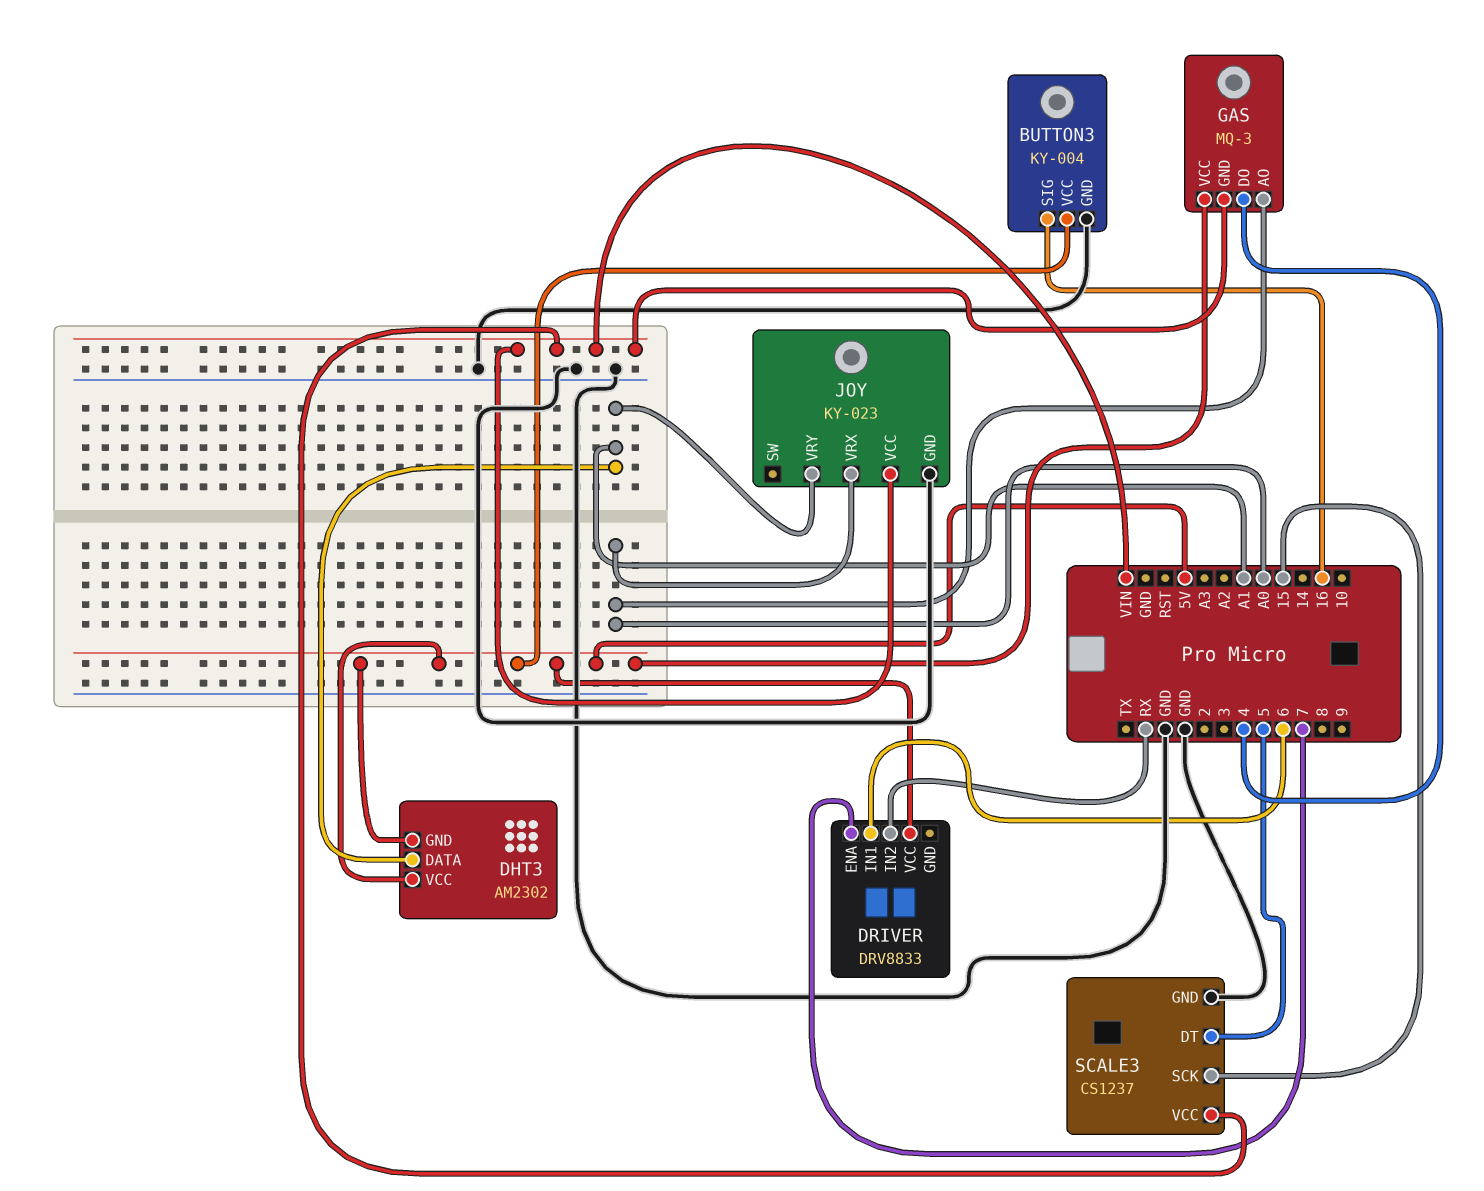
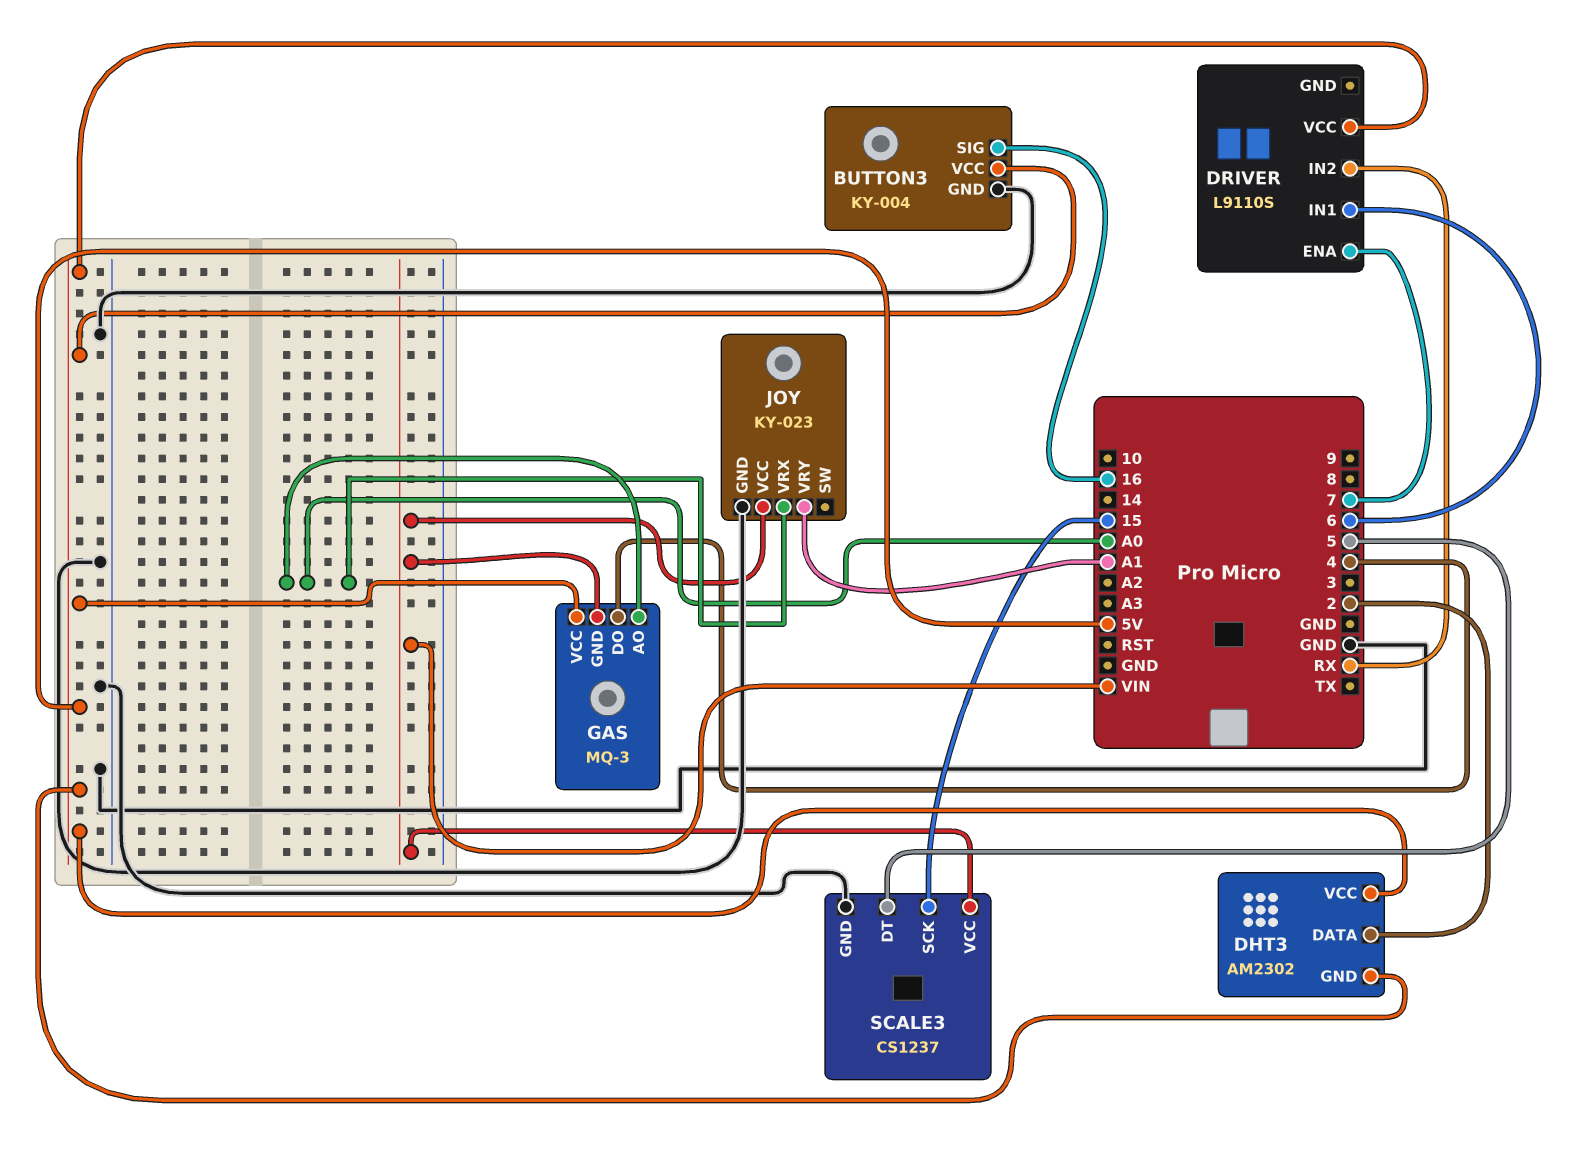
DHT3 pin DATA: A1 -> 2
DRIVER: DRV8833 -> L9110S

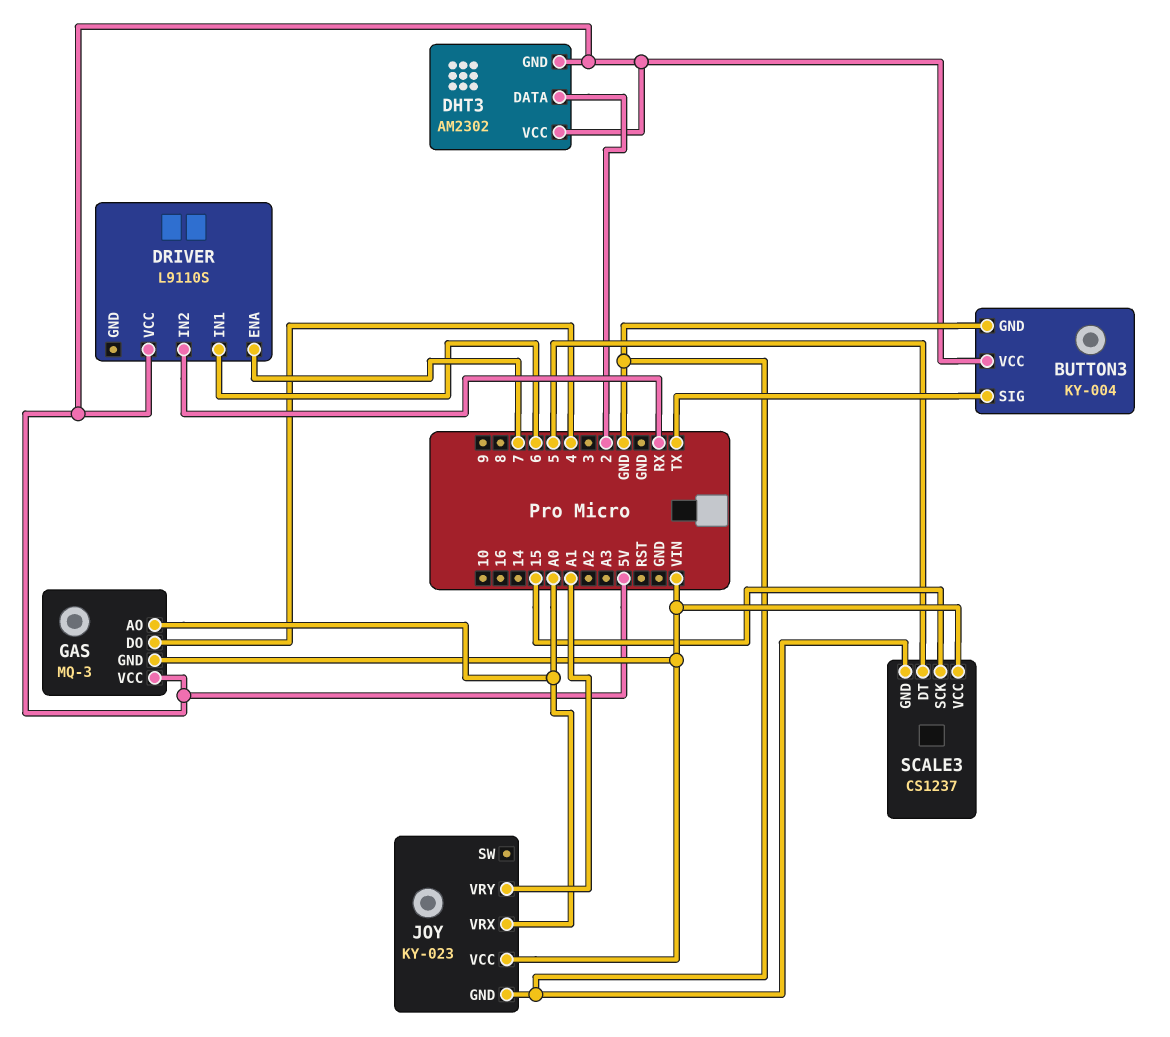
BUTTON3 pin SIG: 16 -> TX

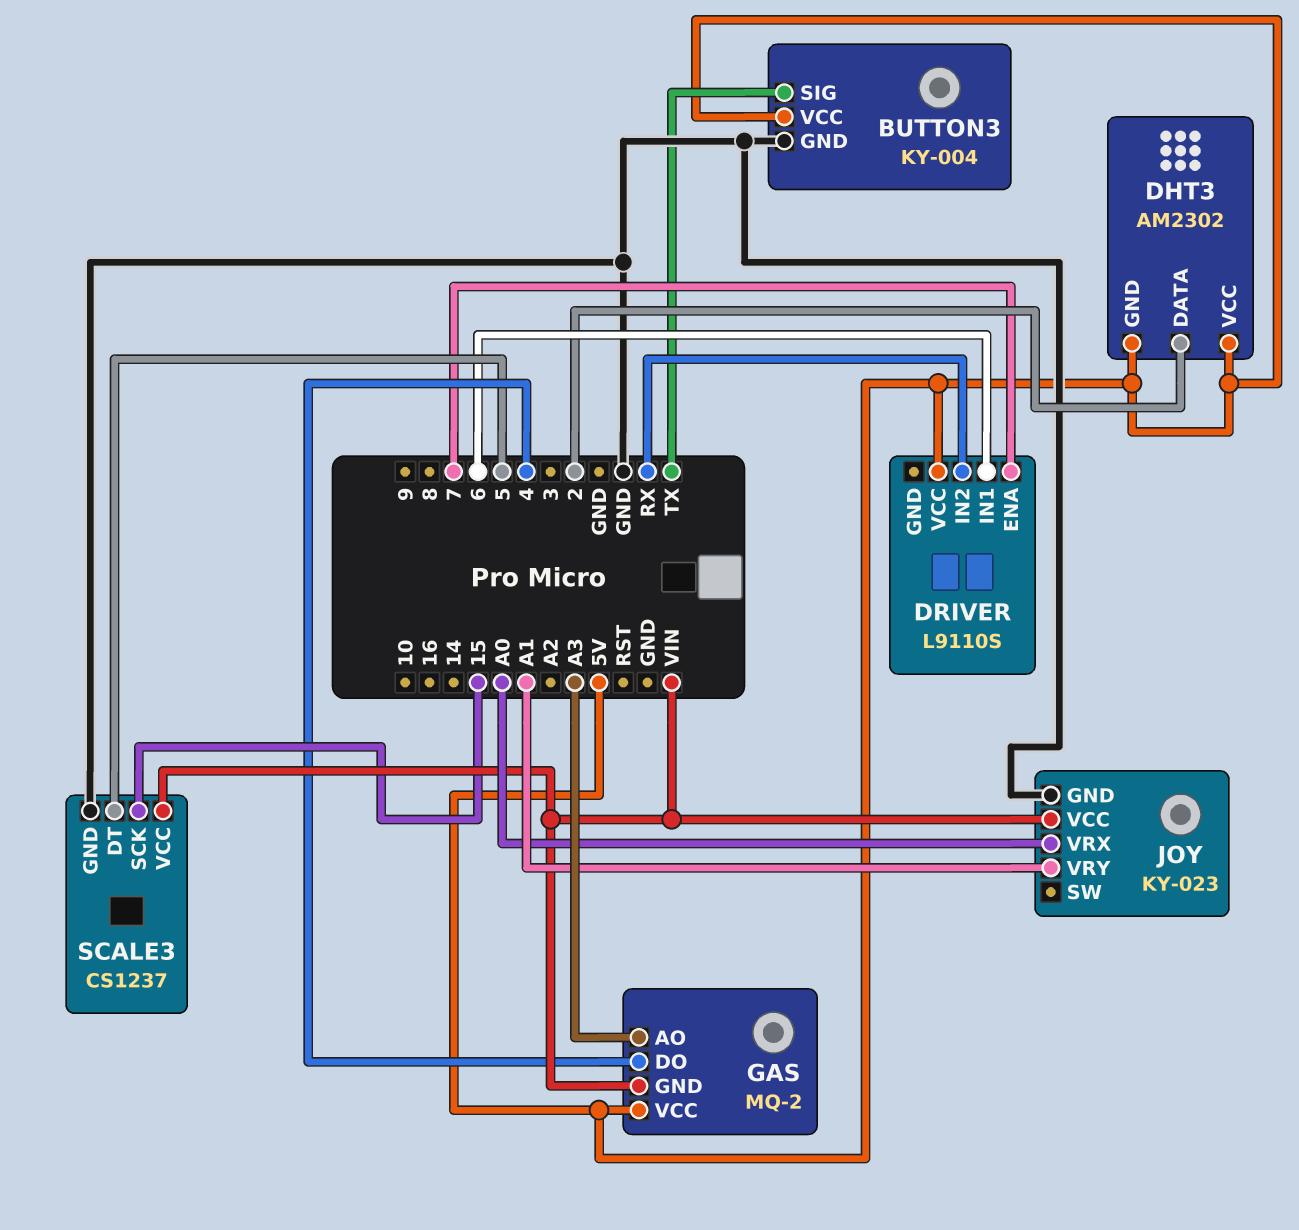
GAS: MQ-3 -> MQ-2
GAS pin AO: A0 -> A3

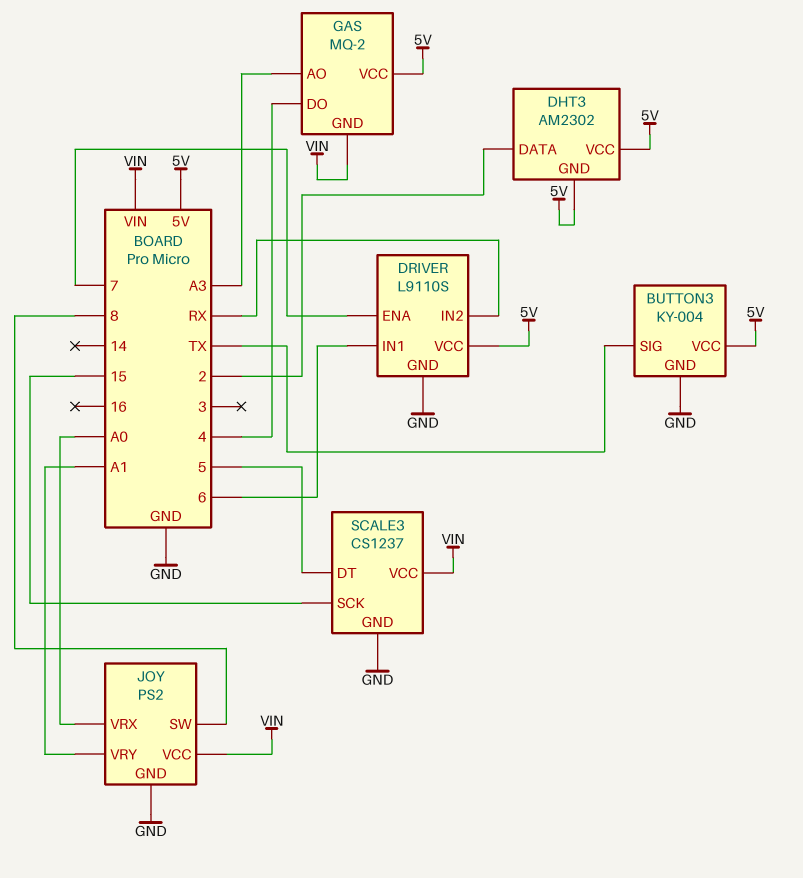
DRIVER pin GND: none -> GND
JOY: KY-023 -> PS2
JOY pin SW: none -> 8

